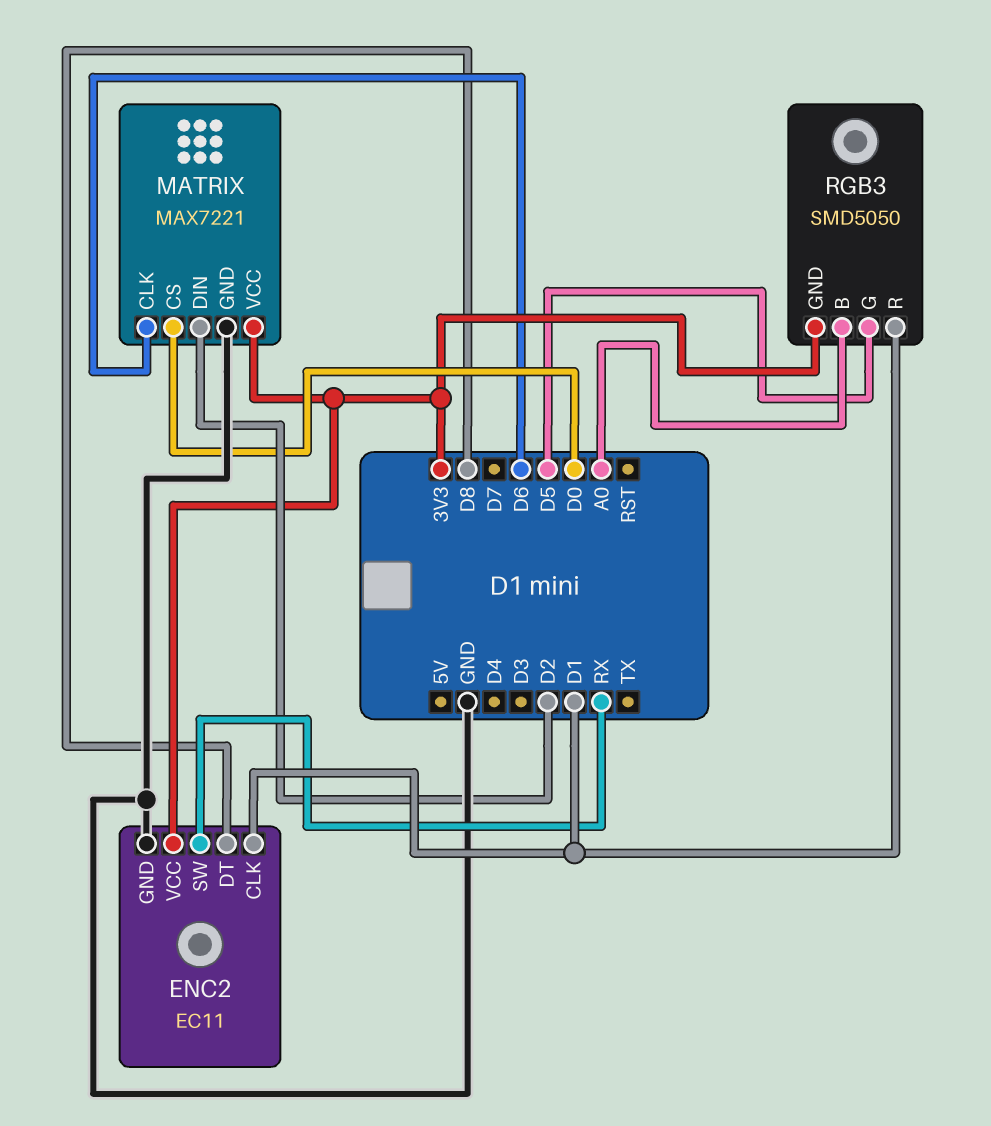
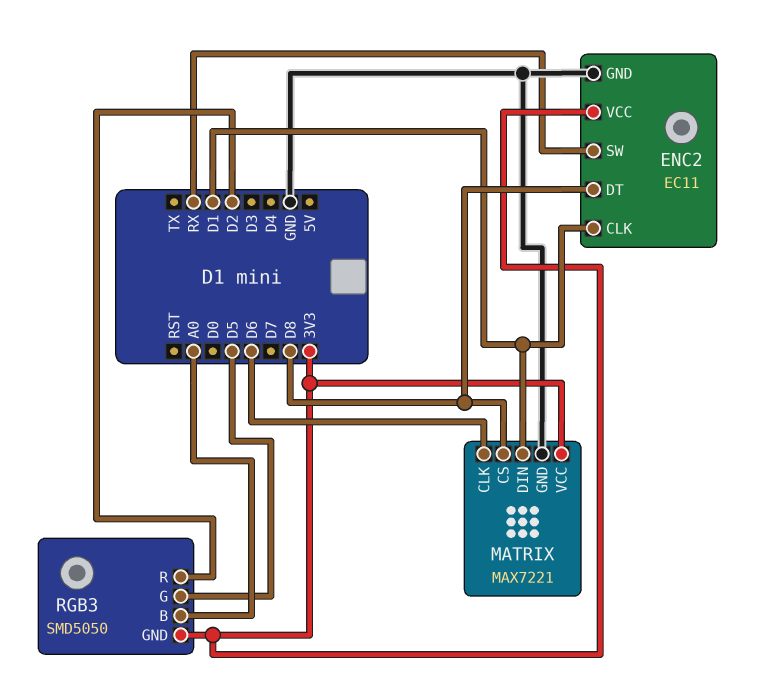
MATRIX pin CS: D0 -> D8
MATRIX pin DIN: D2 -> D1
RGB3 pin R: D1 -> D2

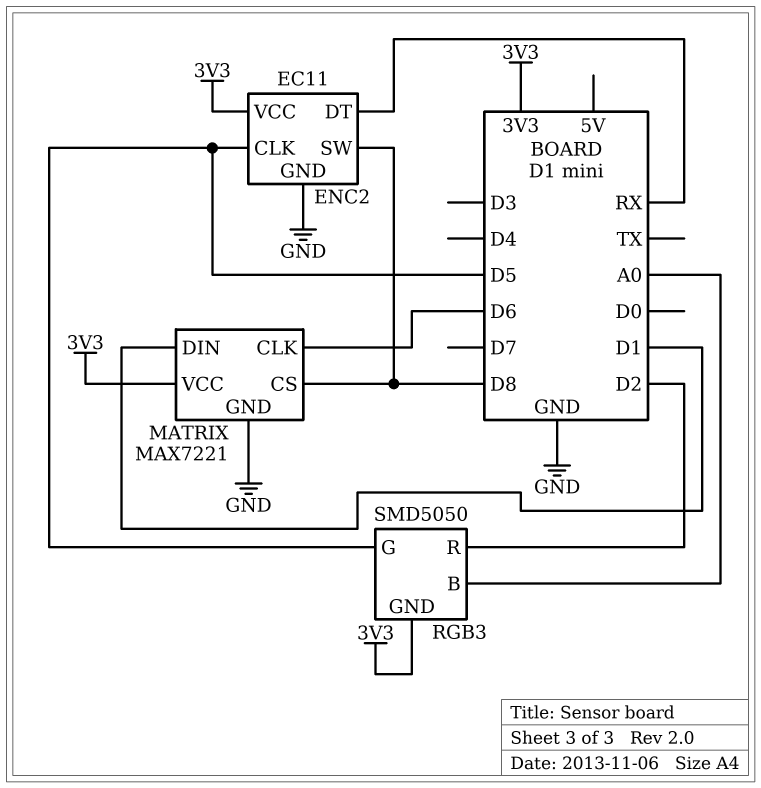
ENC2 pin CLK: D1 -> D5
ENC2 pin DT: D8 -> RX
ENC2 pin SW: RX -> D8

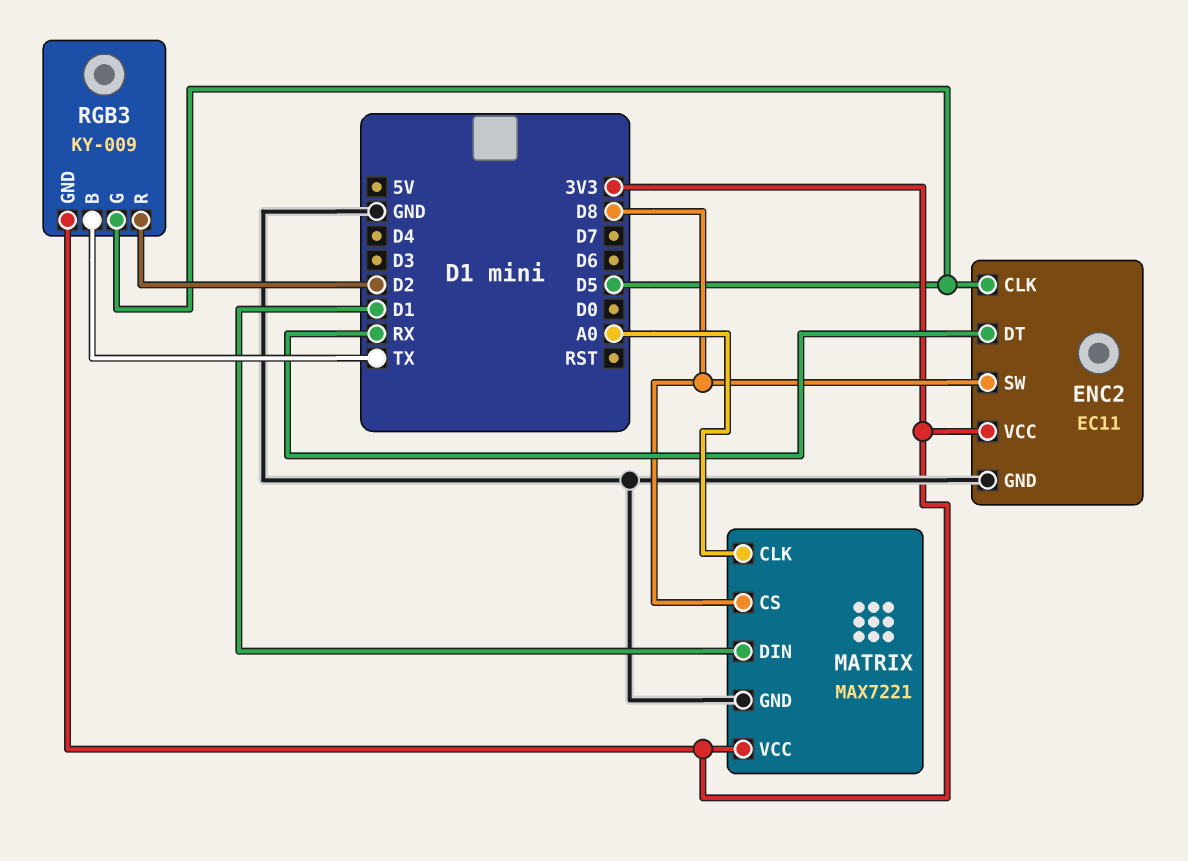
MATRIX pin CLK: D6 -> A0
RGB3: SMD5050 -> KY-009
RGB3 pin B: A0 -> TX

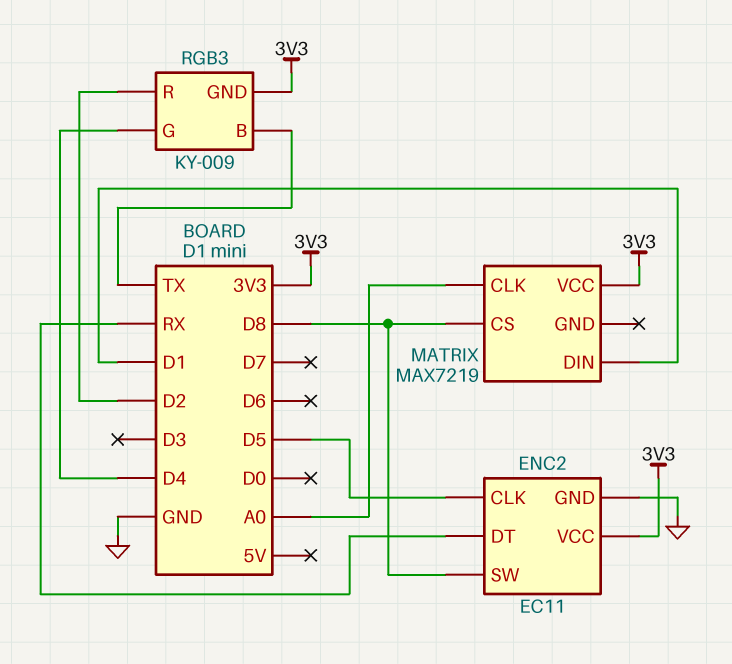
MATRIX: MAX7221 -> MAX7219
MATRIX pin GND: GND -> none
RGB3 pin G: D5 -> D4

